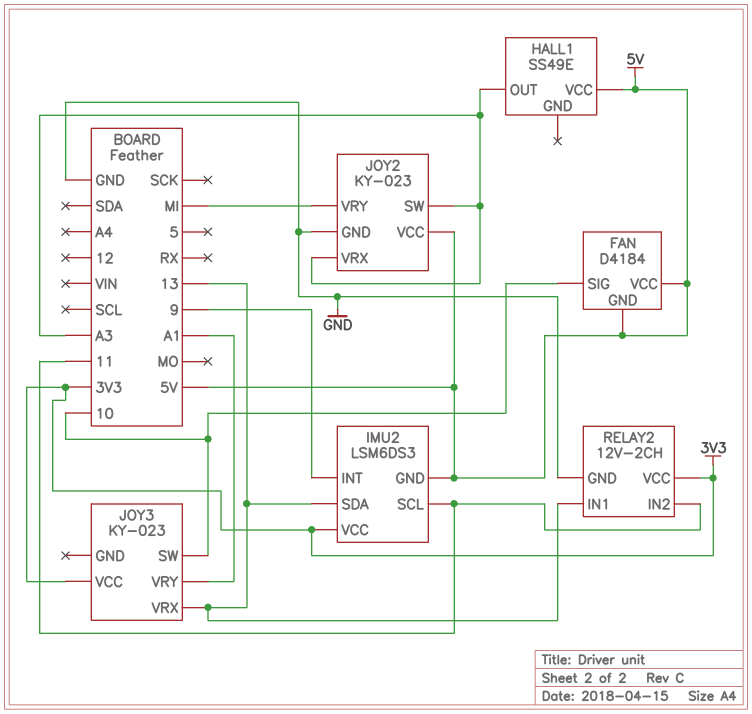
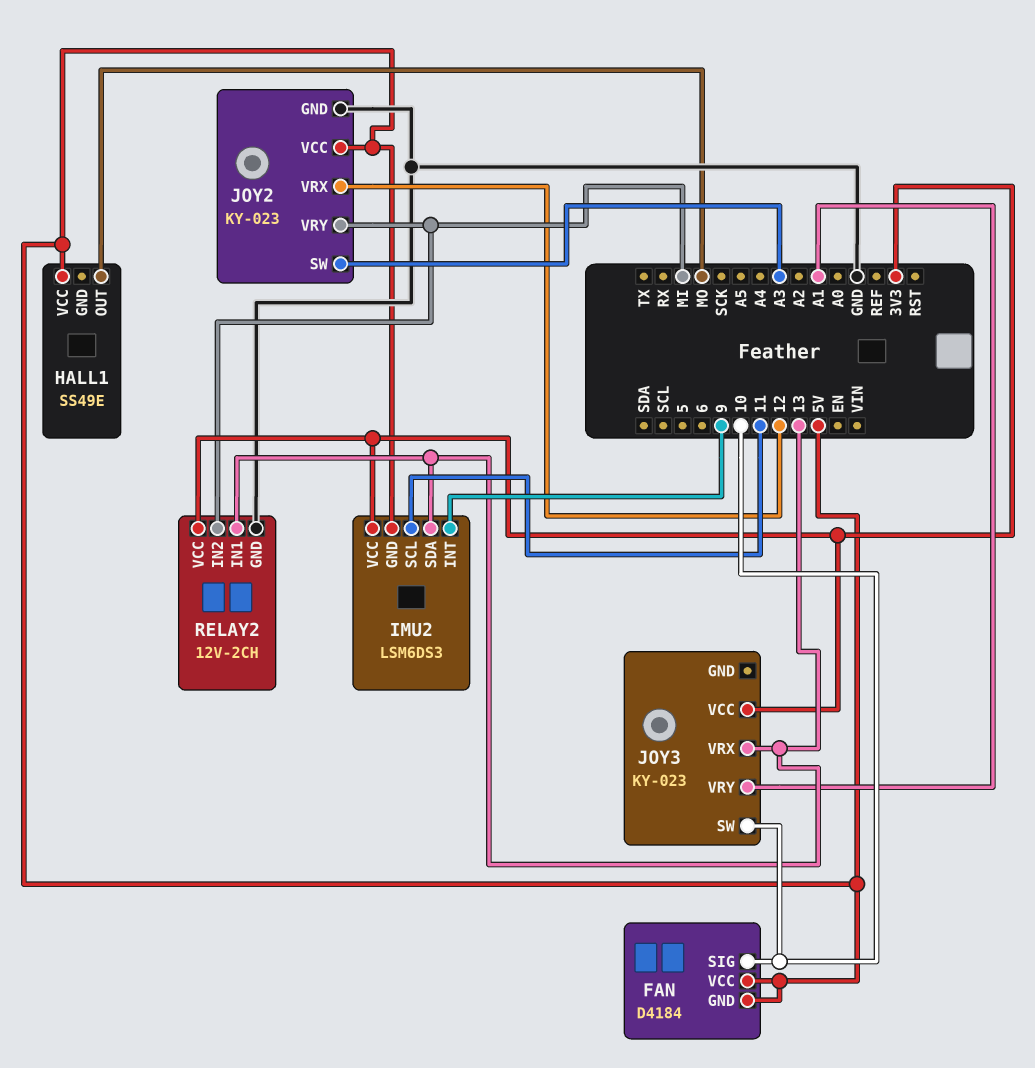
HALL1 pin OUT: A3 -> MO
JOY2 pin VRX: A3 -> 12
RELAY2 pin IN2: 11 -> MI

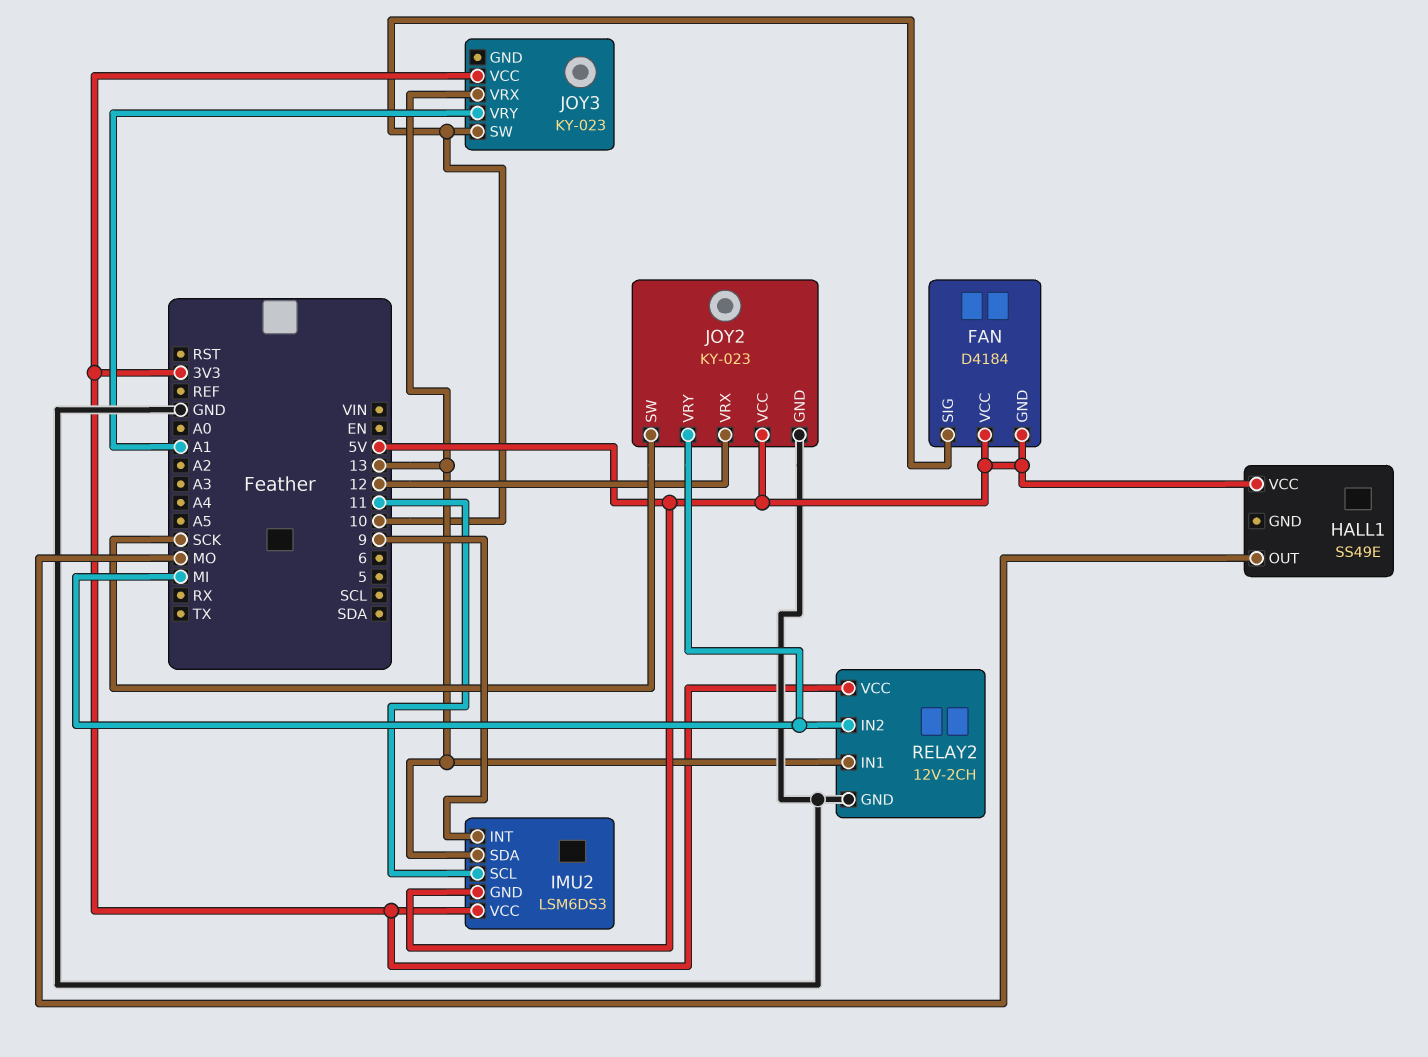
JOY2 pin SW: A3 -> SCK

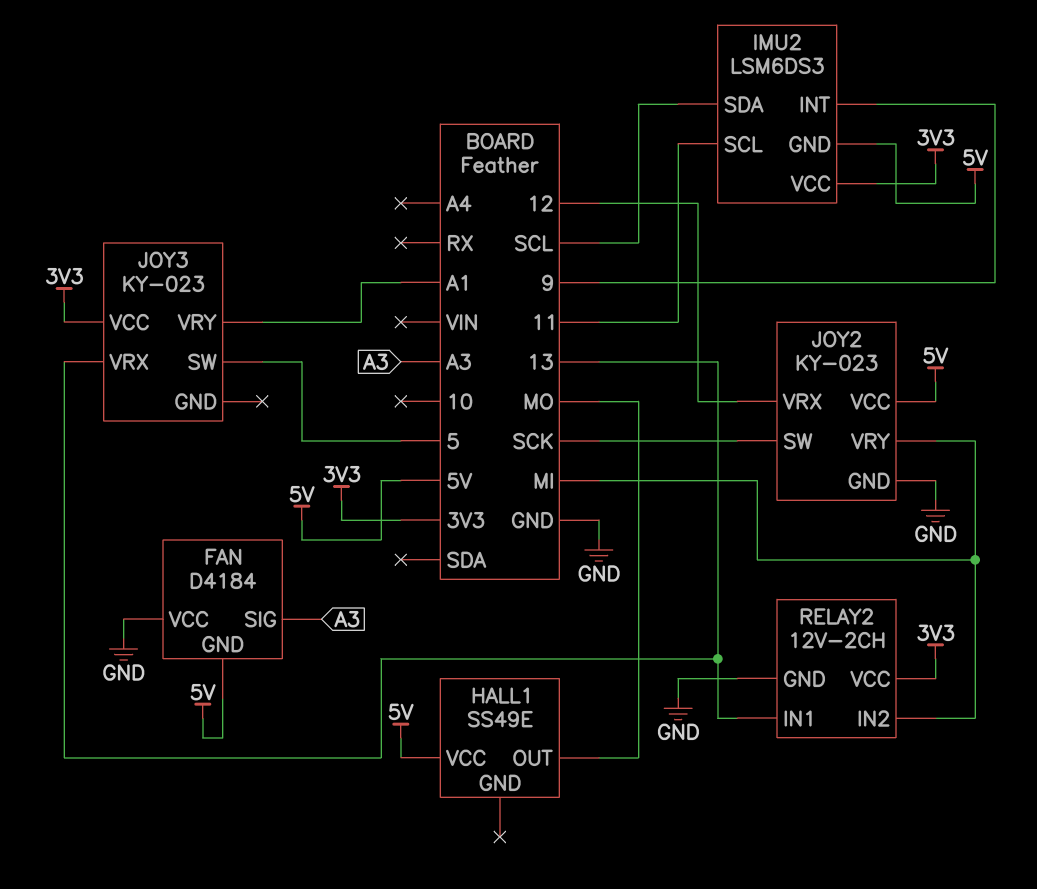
FAN pin SIG: 10 -> A3
FAN pin VCC: 5V -> GND
IMU2 pin SDA: 13 -> SCL
JOY3 pin SW: 10 -> 5

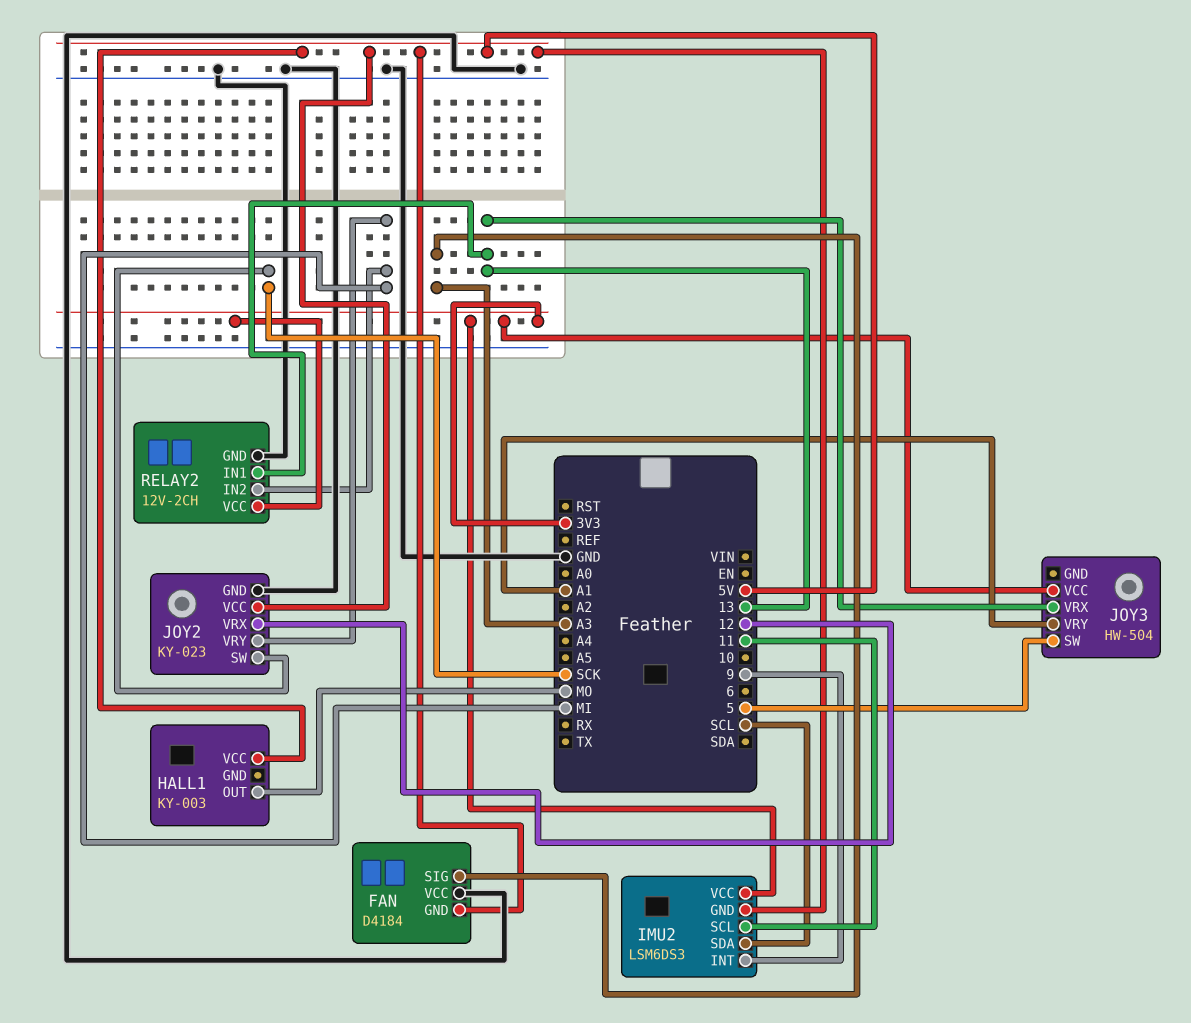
HALL1: SS49E -> KY-003
JOY3: KY-023 -> HW-504

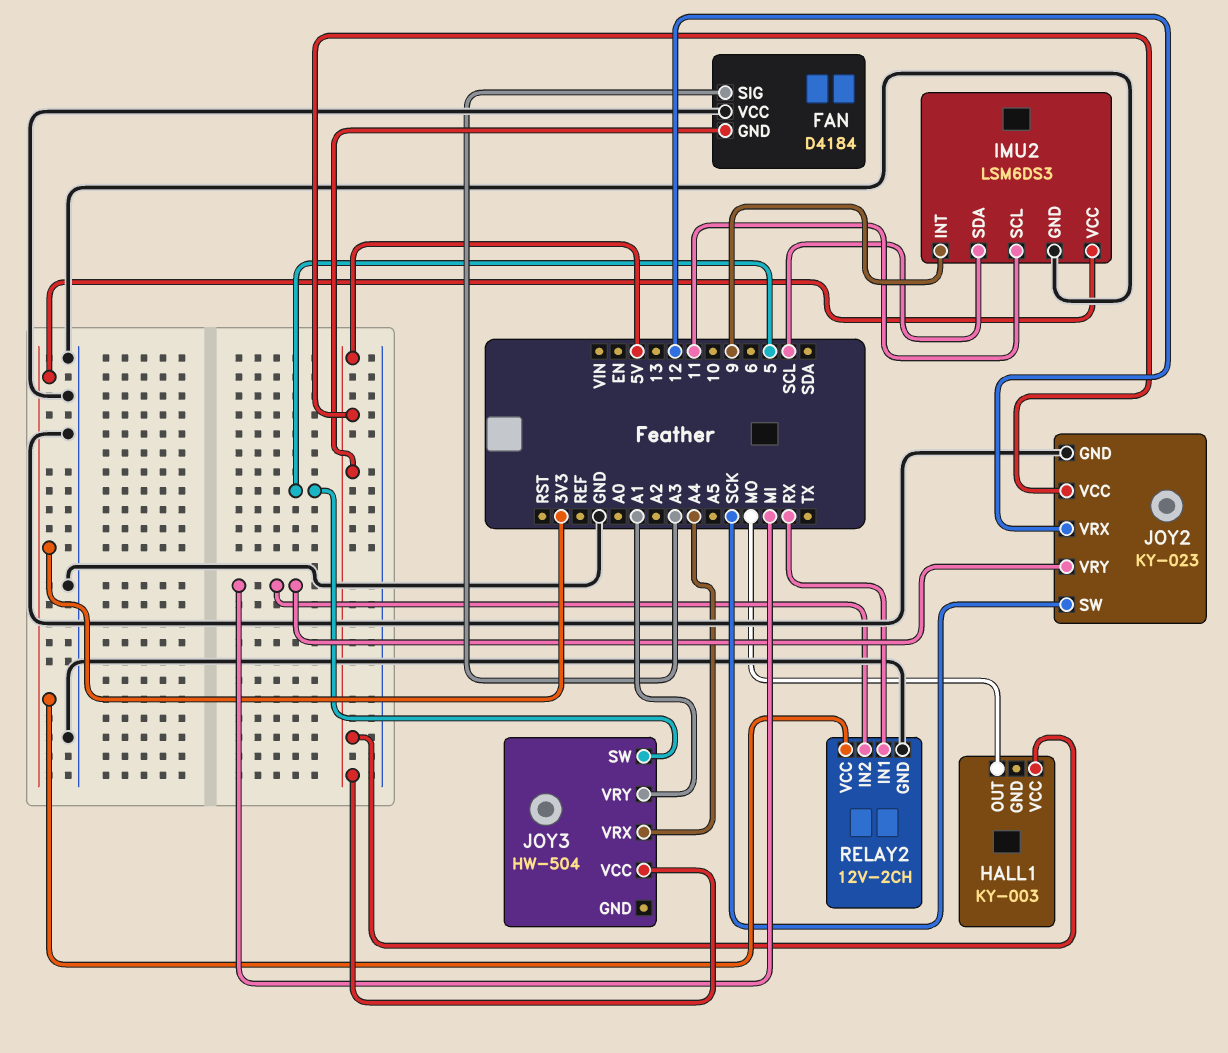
IMU2 pin GND: 5V -> GND
JOY3 pin VCC: 3V3 -> 5V
JOY3 pin VRX: 13 -> A4
RELAY2 pin IN1: 13 -> RX

